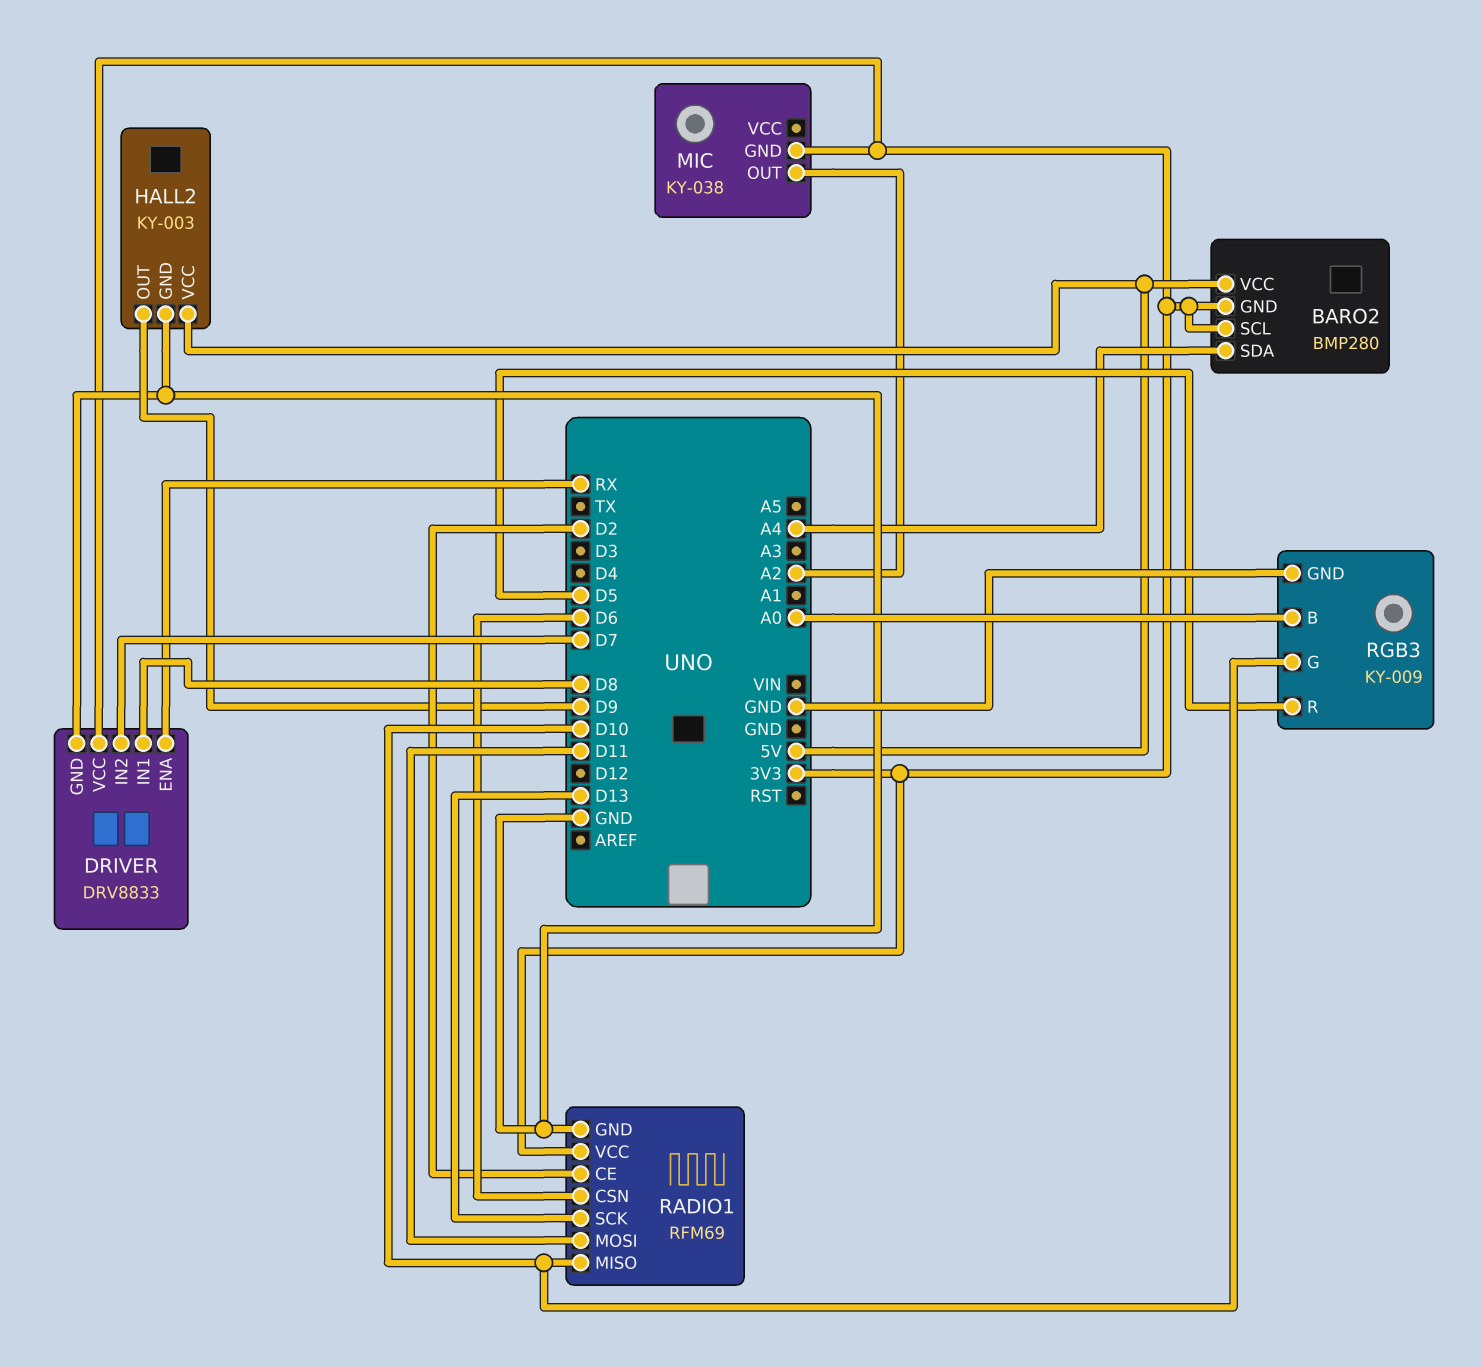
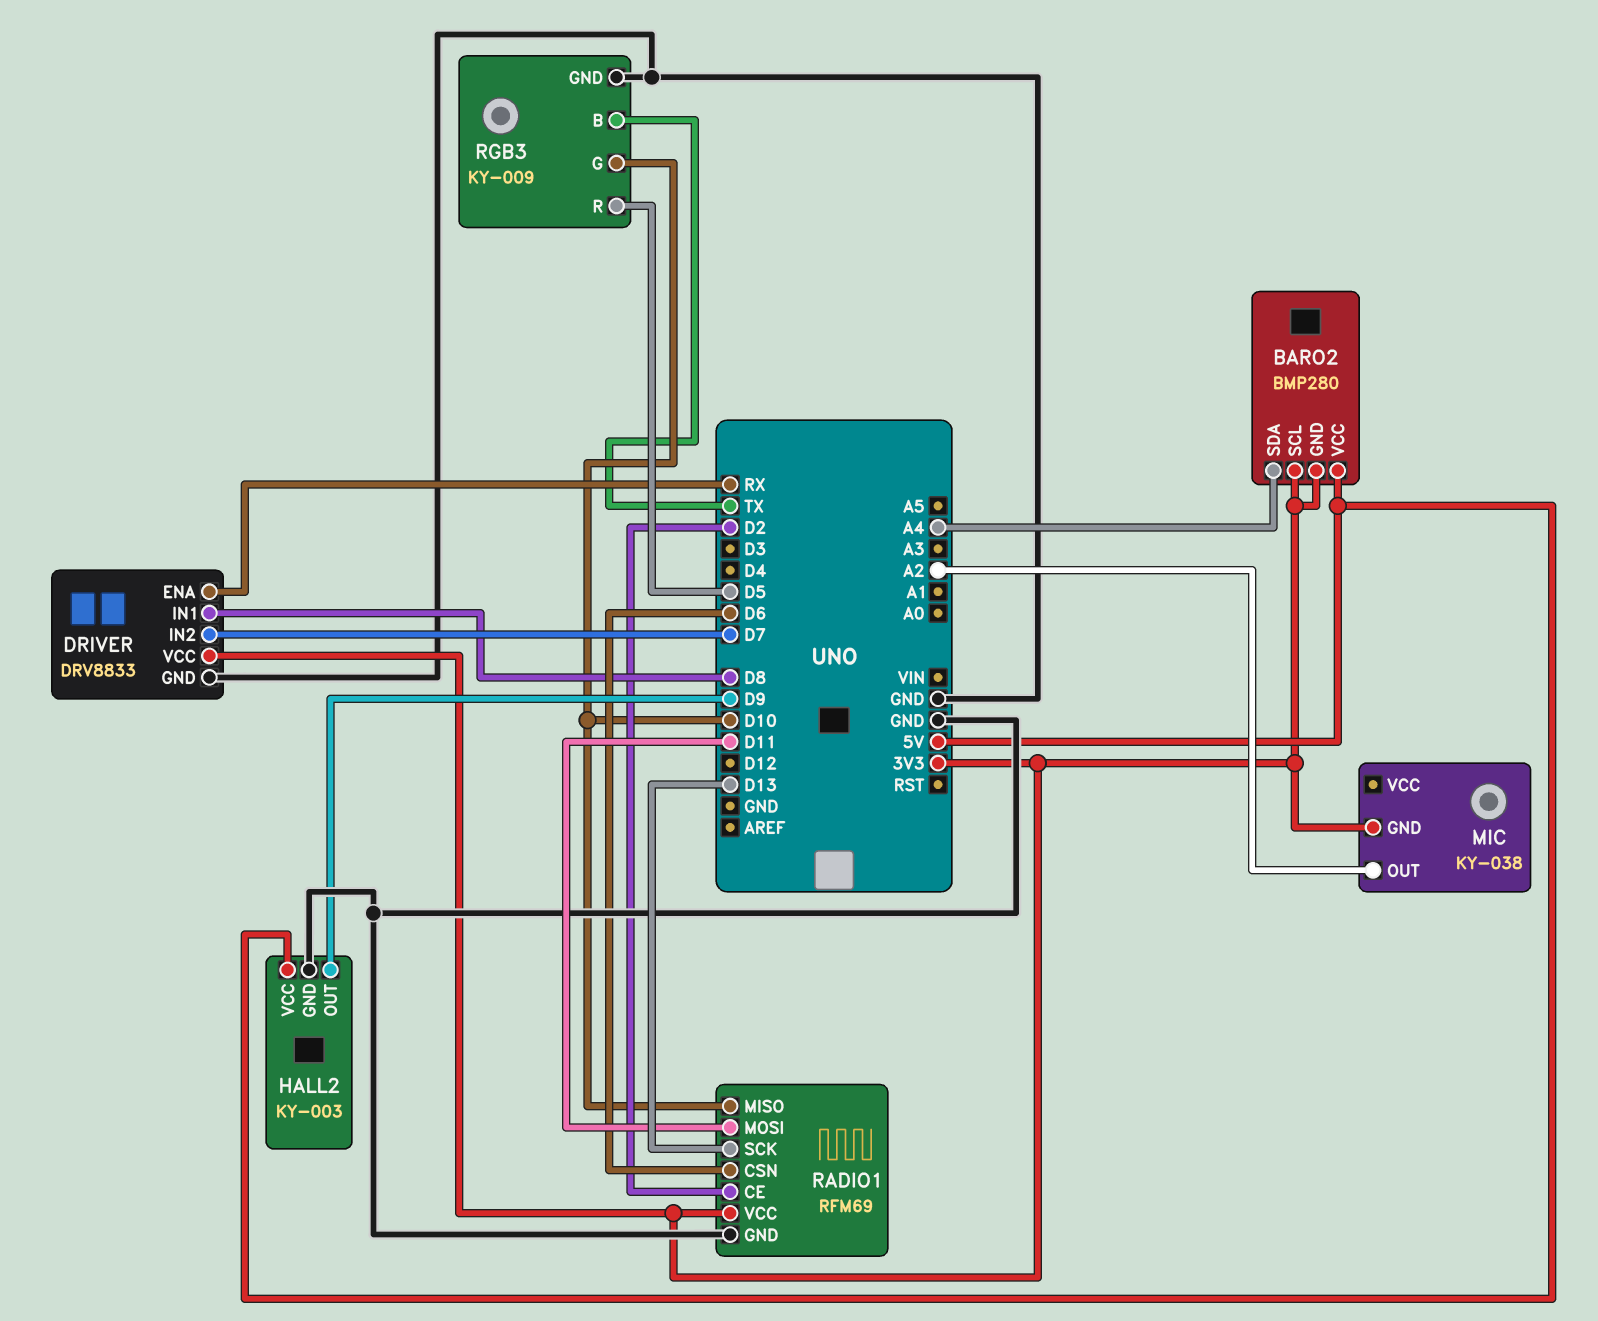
RGB3 pin B: A0 -> TX

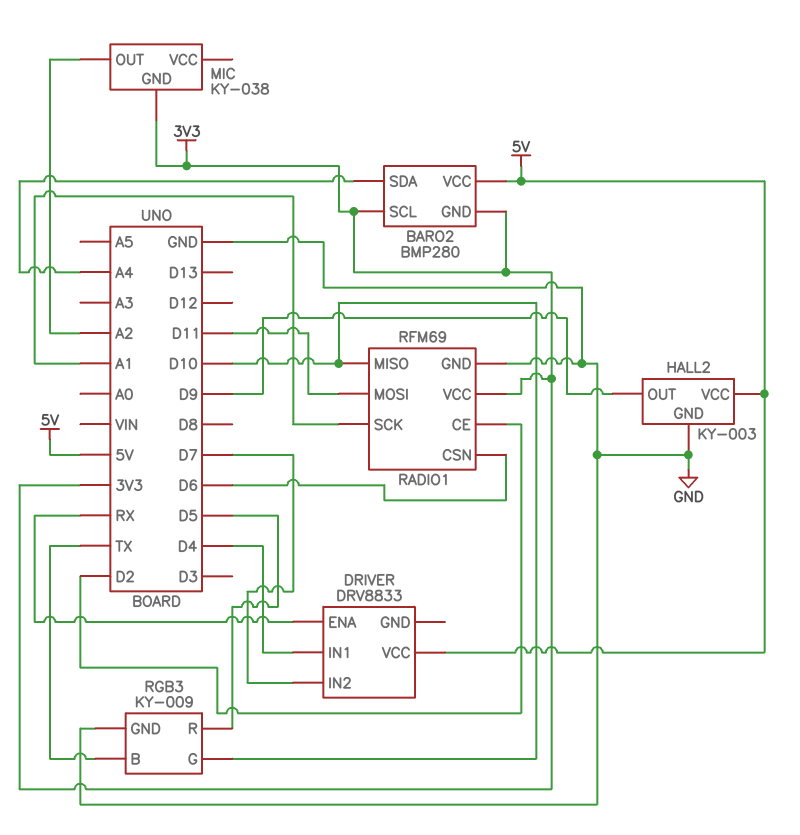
DRIVER pin GND: GND -> none
DRIVER pin IN1: D8 -> D4
DRIVER pin VCC: 3V3 -> 5V
RADIO1 pin SCK: D13 -> A1

